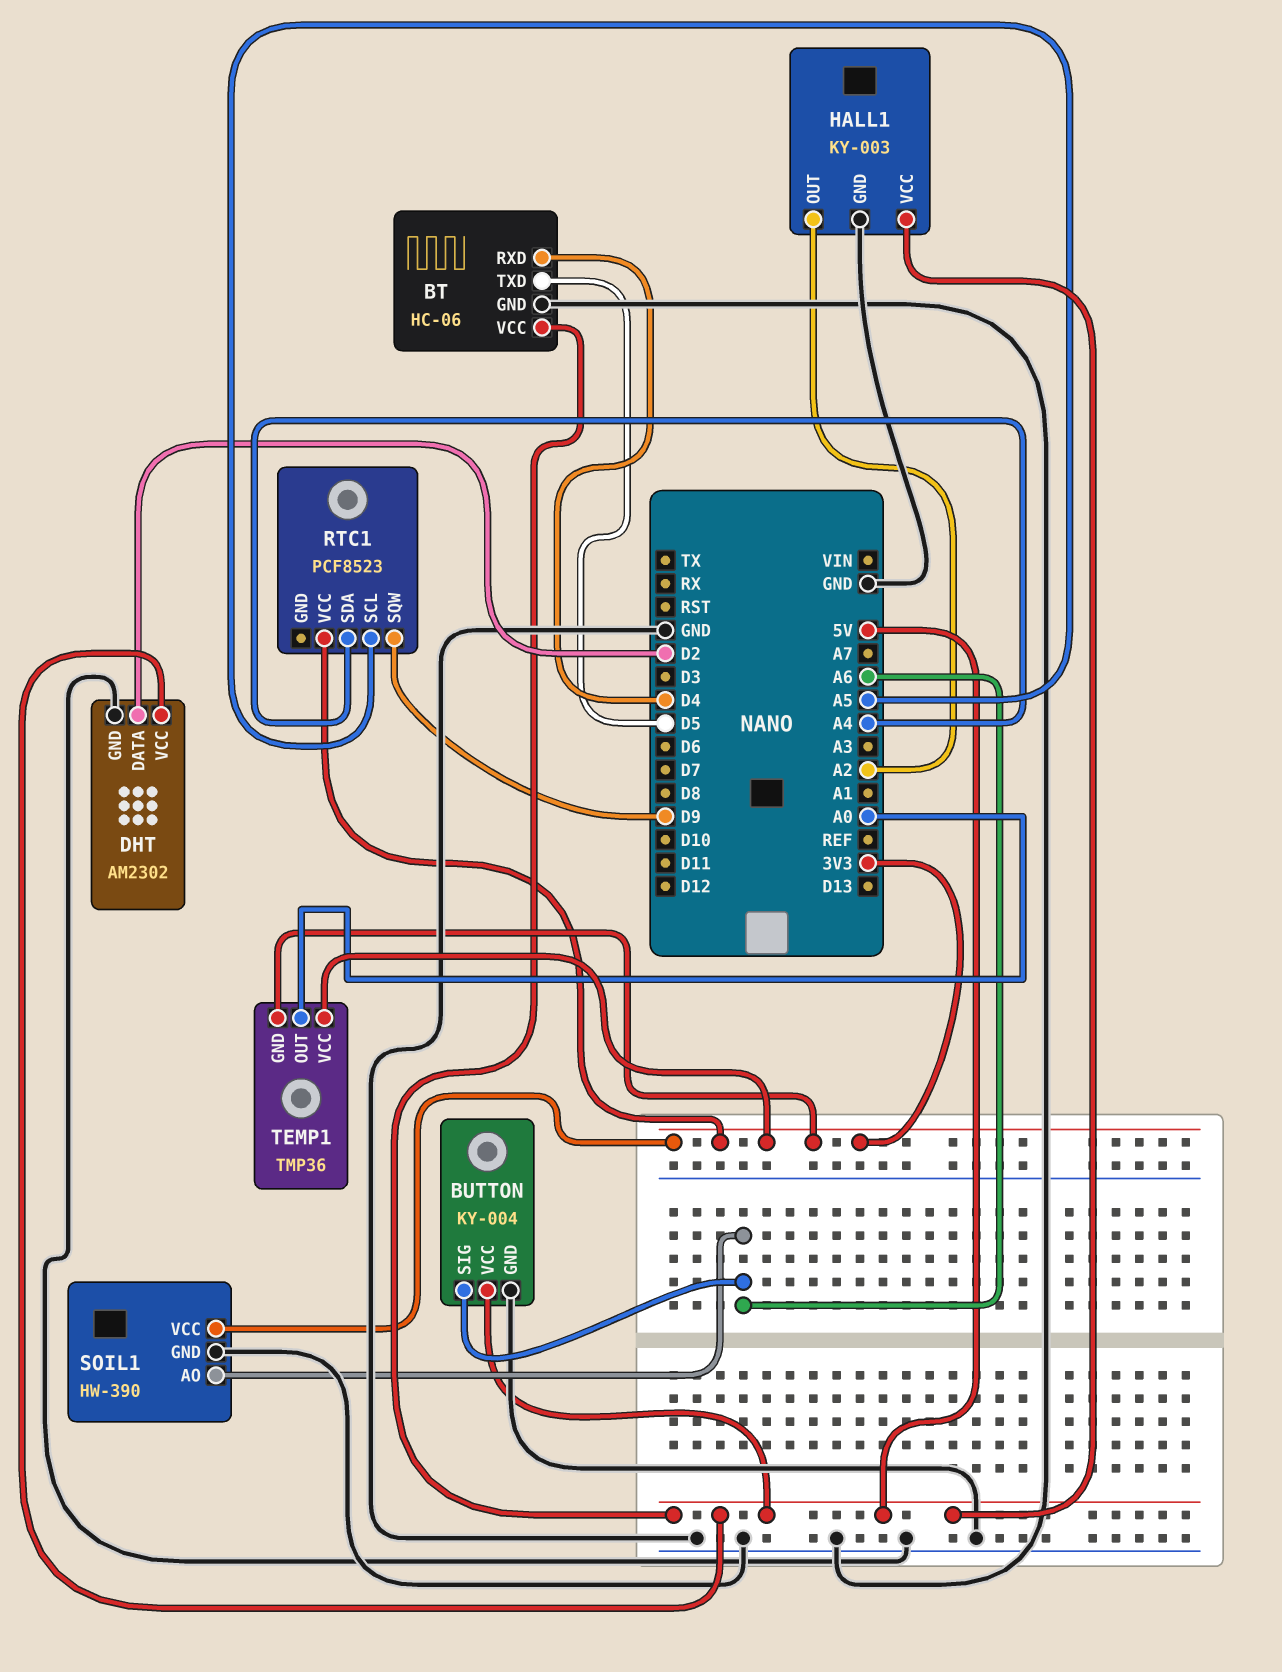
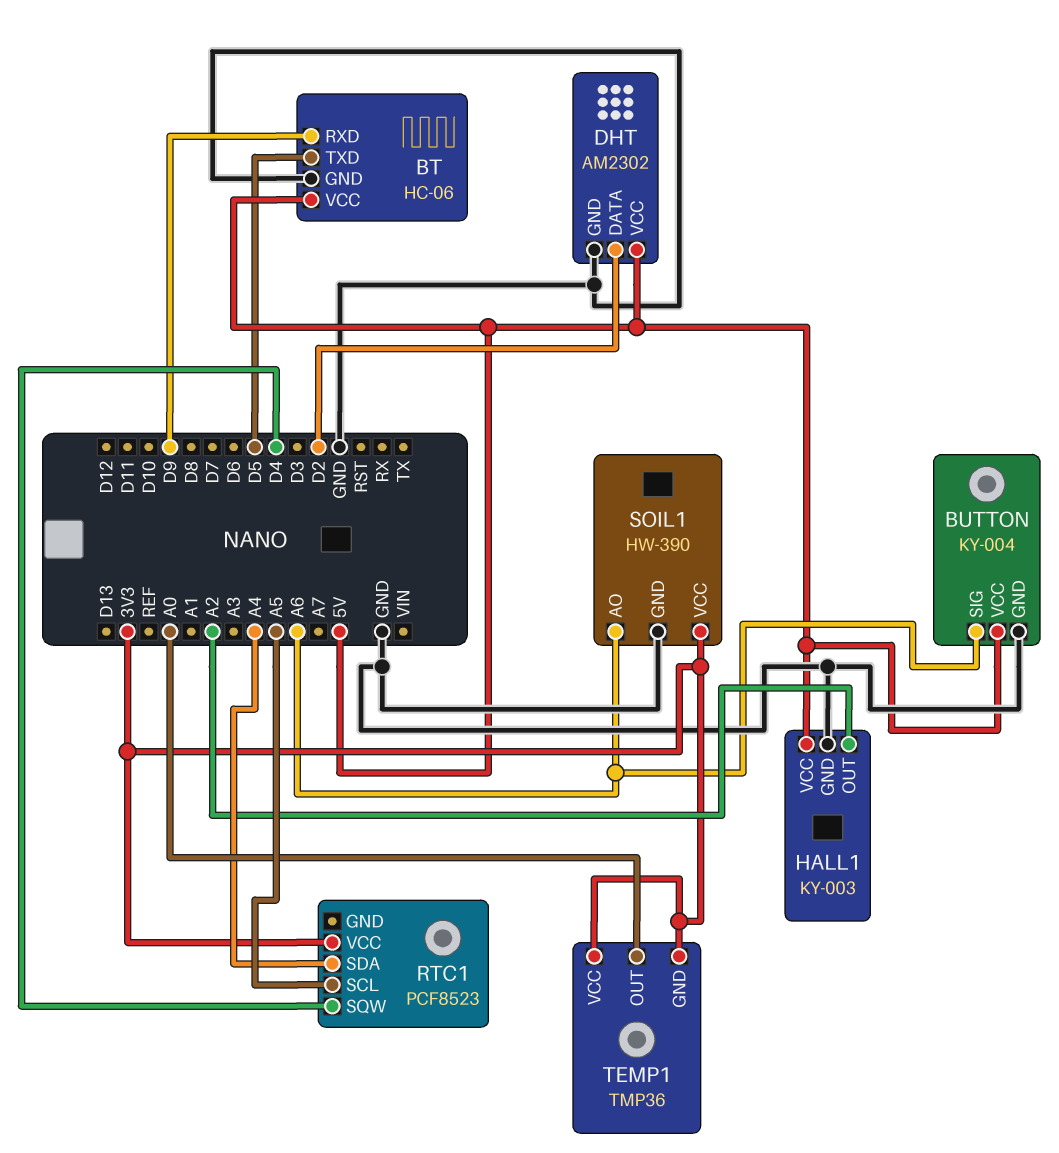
BT pin RXD: D4 -> D9
RTC1 pin SQW: D9 -> D4

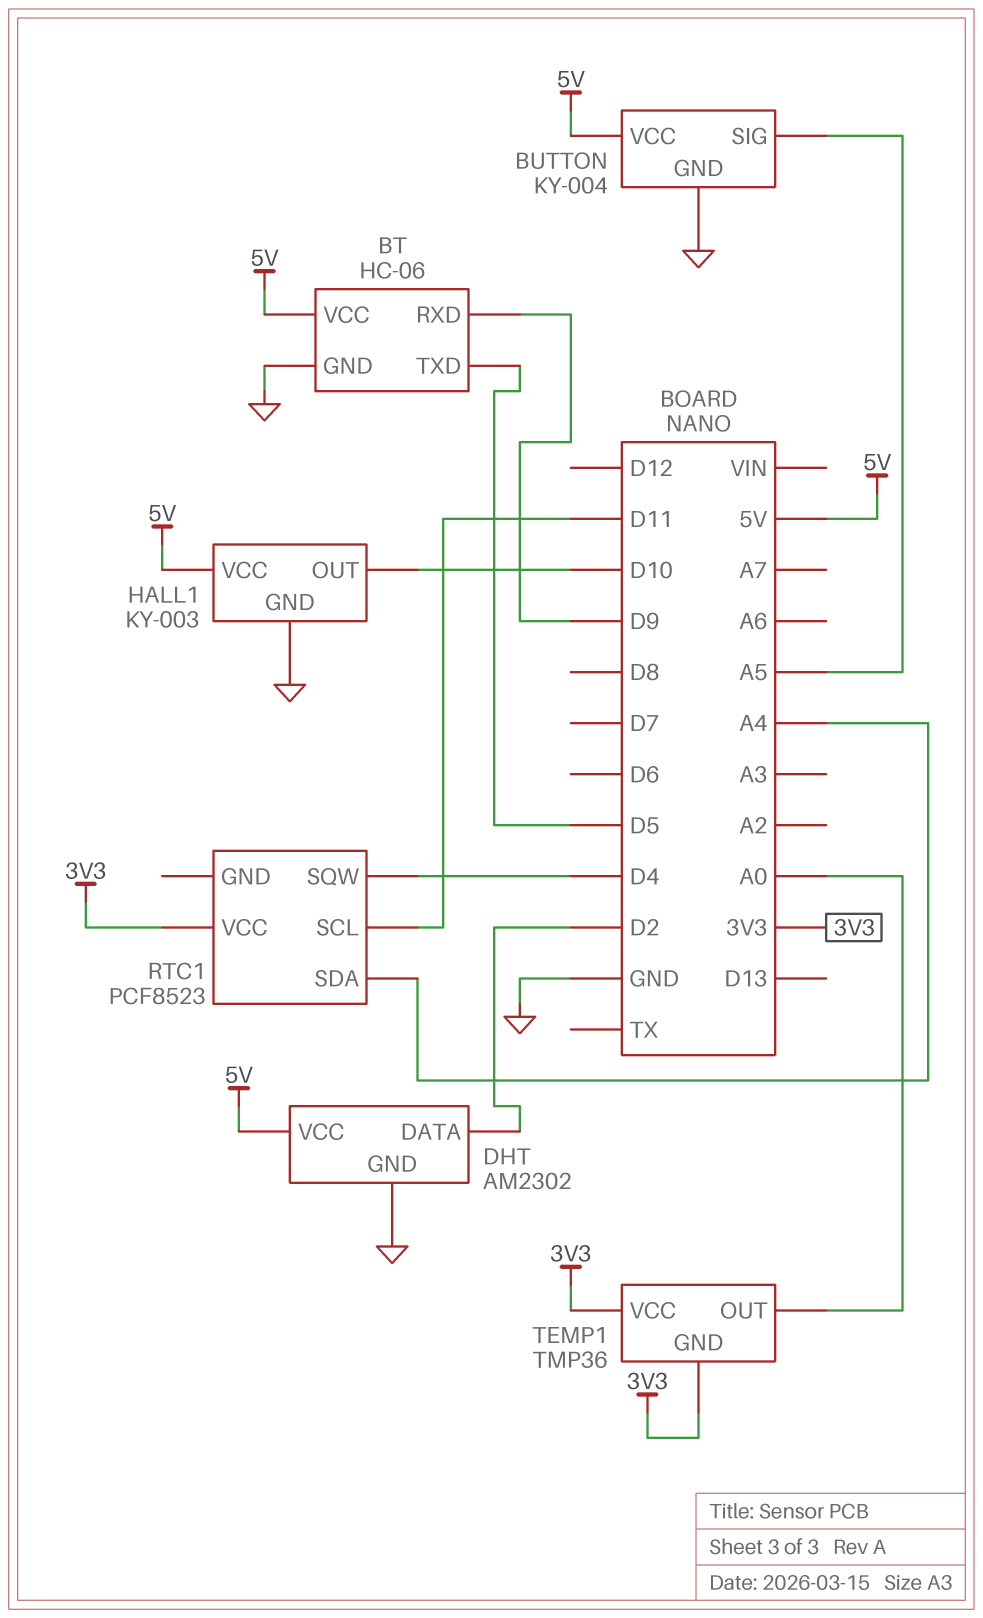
BUTTON pin SIG: A6 -> A5
HALL1 pin OUT: A2 -> D10
RTC1 pin SCL: A5 -> D11
SOIL1: HW-390 -> none
SOIL1 pin AO: A6 -> none
SOIL1 pin GND: GND -> none
SOIL1 pin VCC: 3V3 -> none

